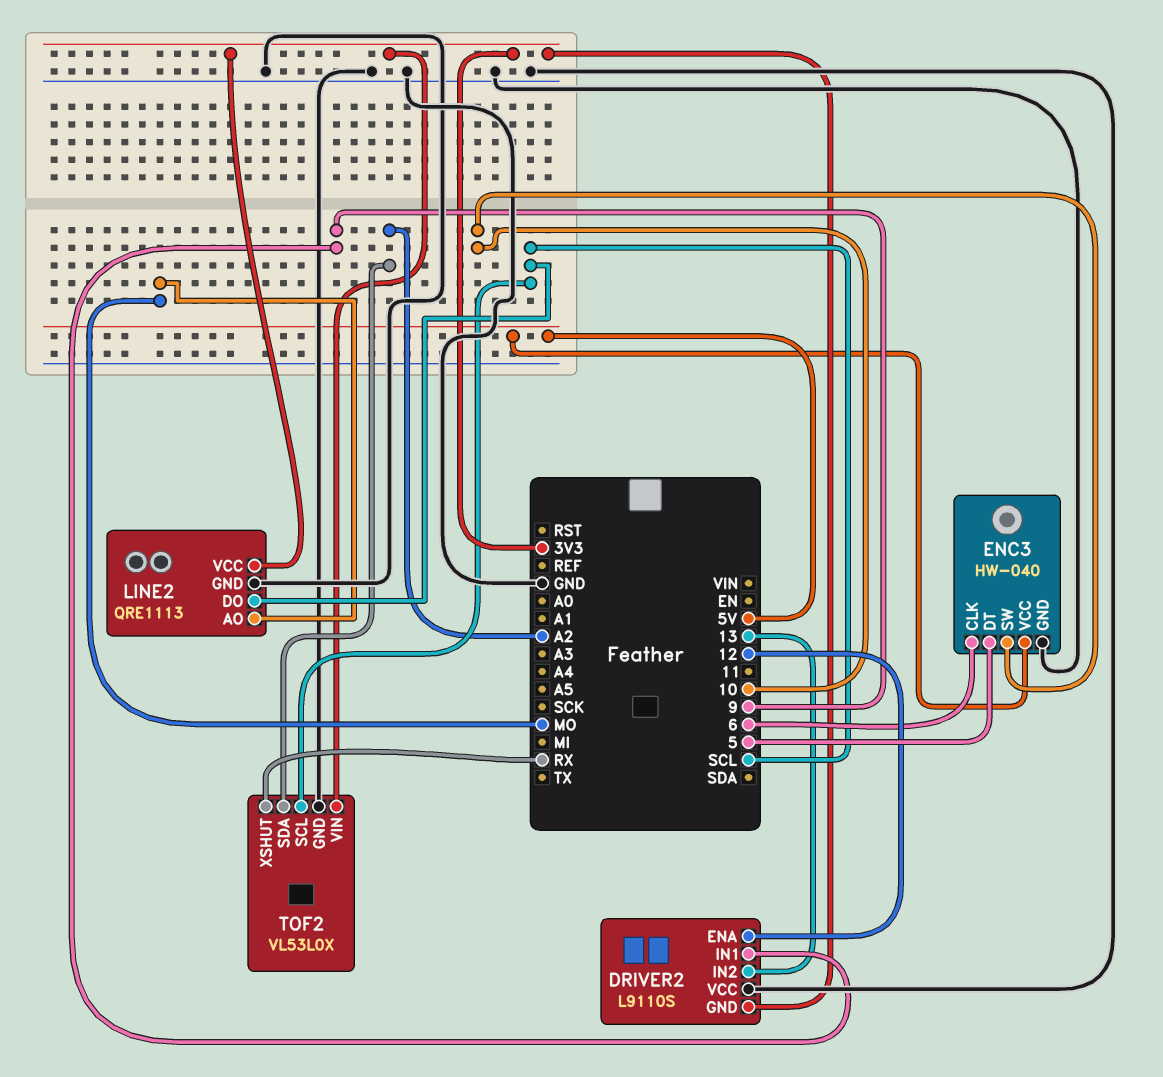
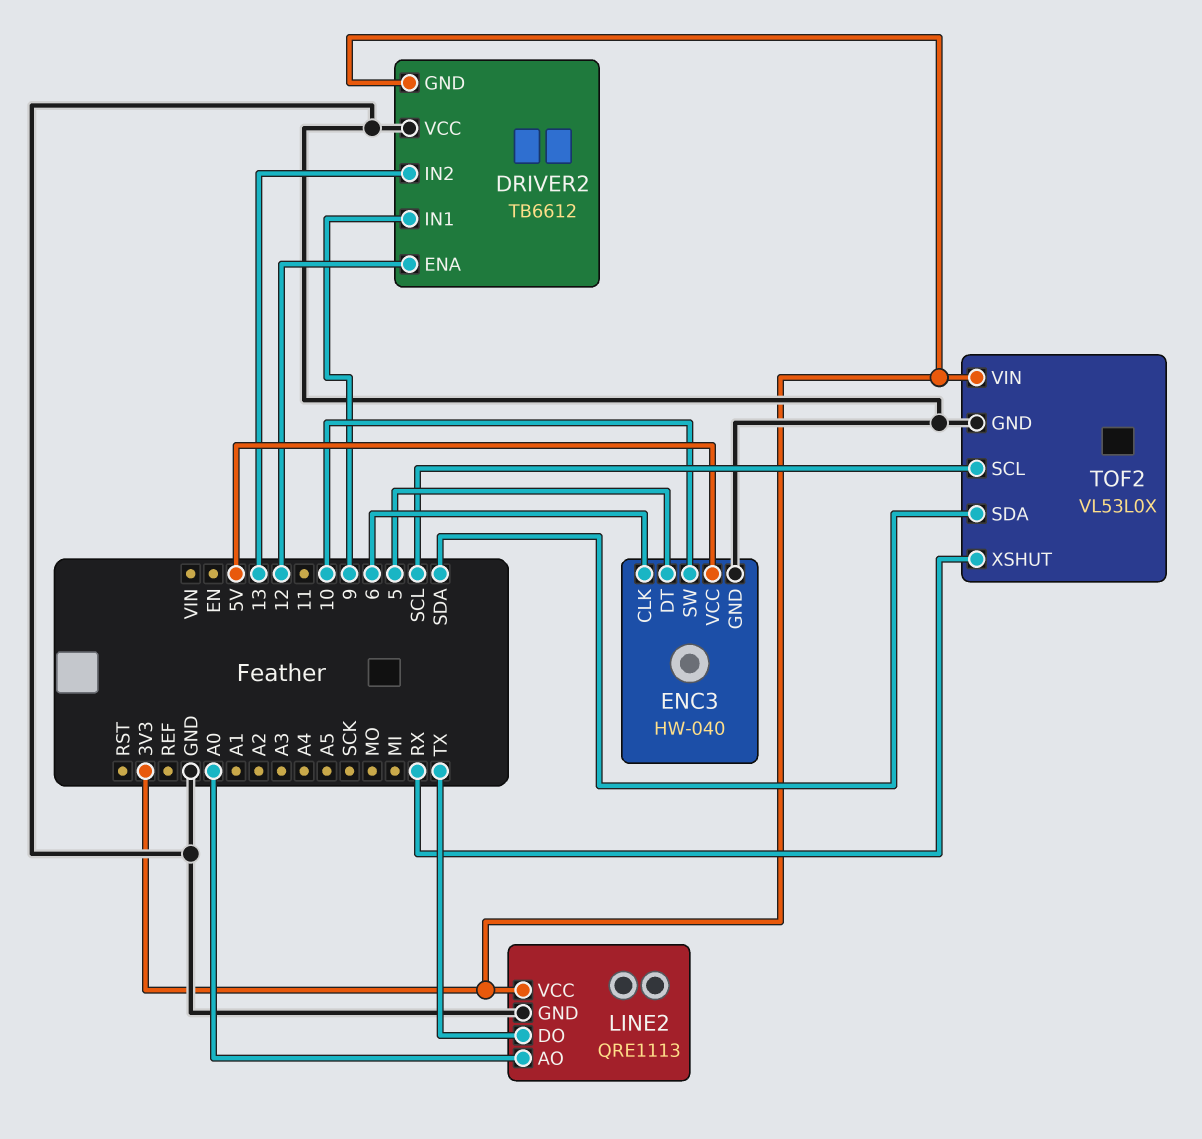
DRIVER2: L9110S -> TB6612
LINE2 pin AO: MO -> A0
LINE2 pin DO: SCL -> TX
TOF2 pin SDA: A2 -> SDA

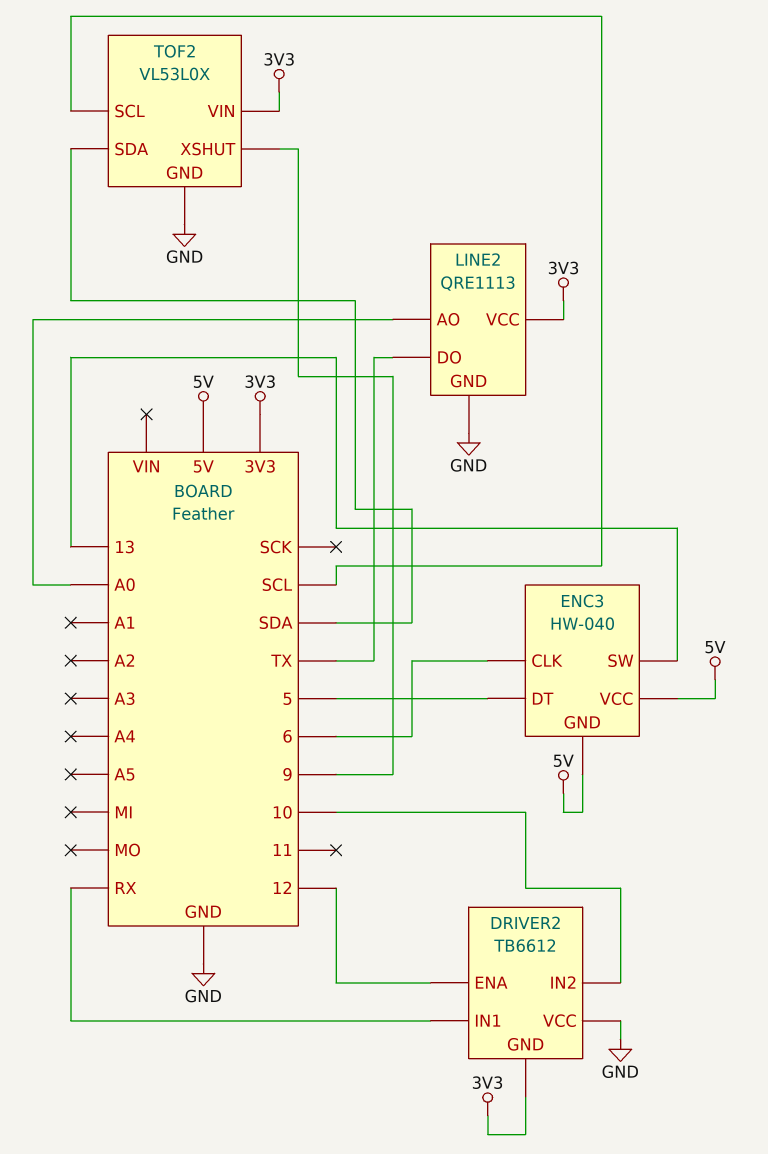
DRIVER2 pin IN1: 9 -> RX
DRIVER2 pin IN2: 13 -> 10
ENC3 pin GND: GND -> 5V
ENC3 pin SW: 10 -> 13
TOF2 pin XSHUT: RX -> 9

